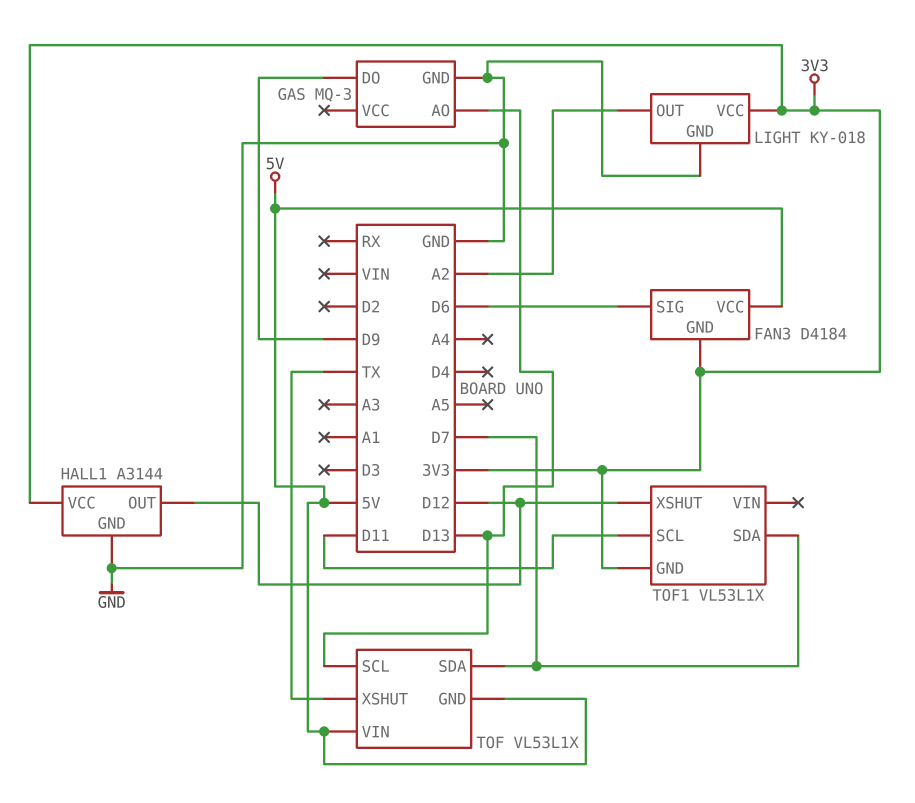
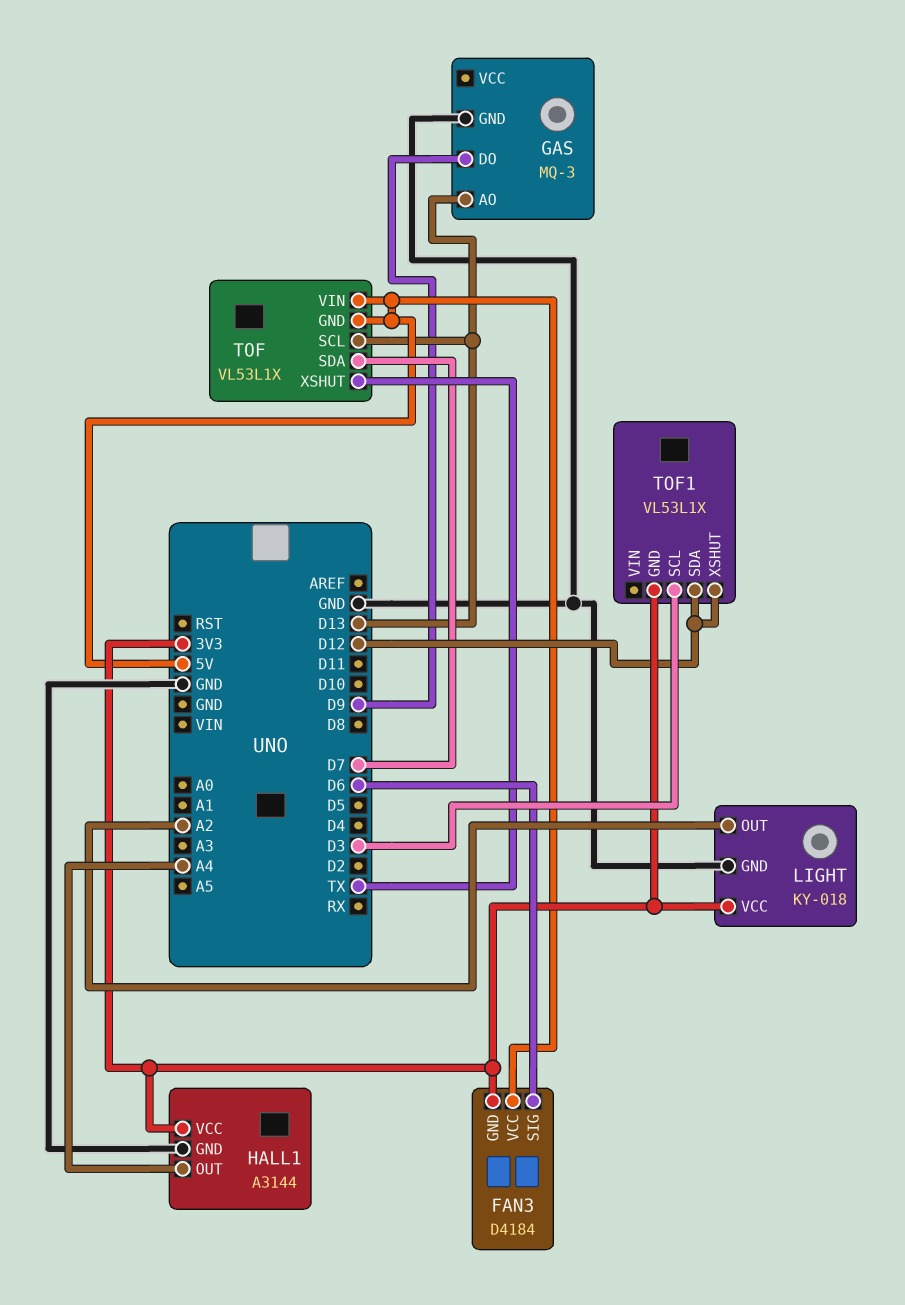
HALL1 pin OUT: D12 -> A4
TOF1 pin SCL: D11 -> D3
TOF1 pin SDA: D7 -> D12

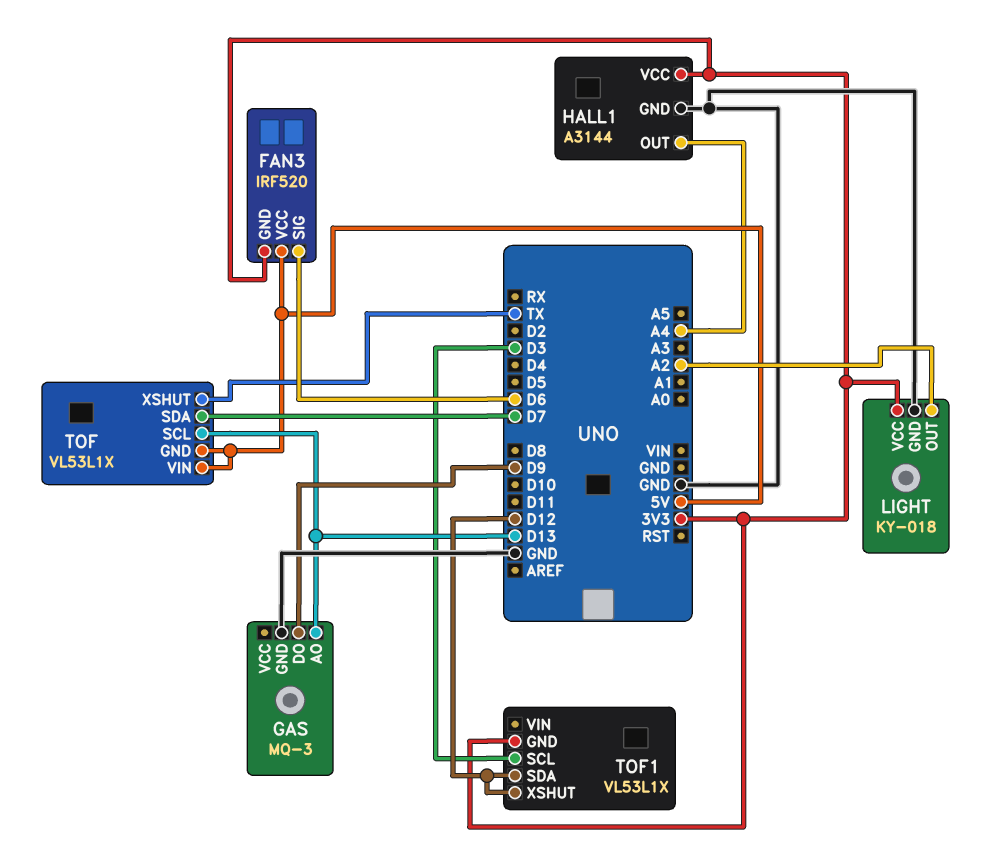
FAN3: D4184 -> IRF520

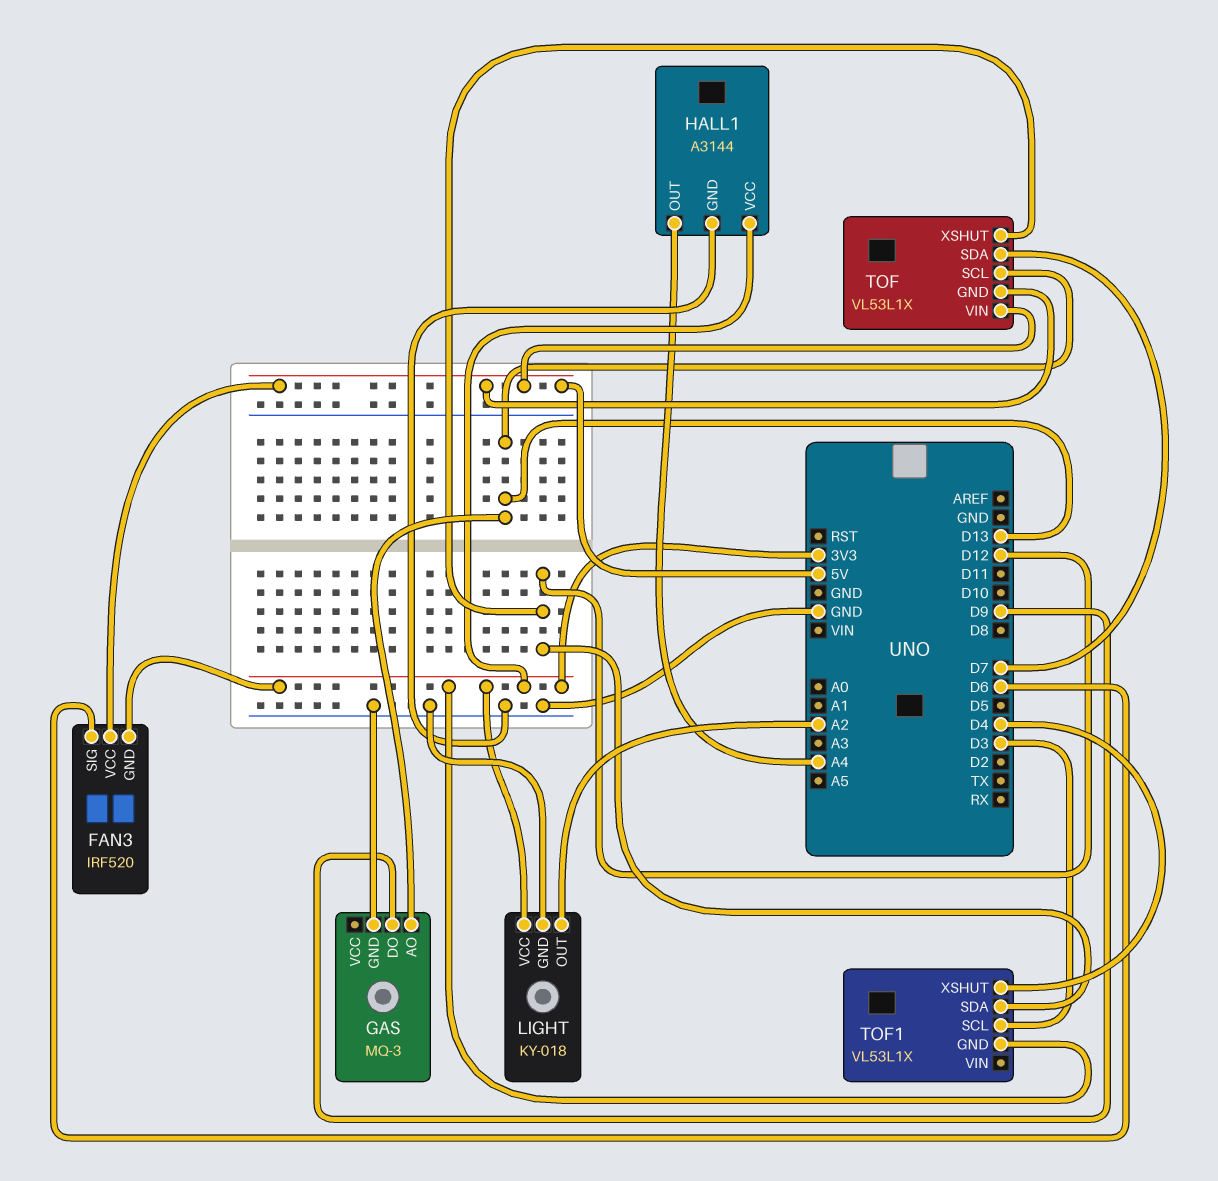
TOF pin XSHUT: TX -> D12
TOF1 pin XSHUT: D12 -> D4

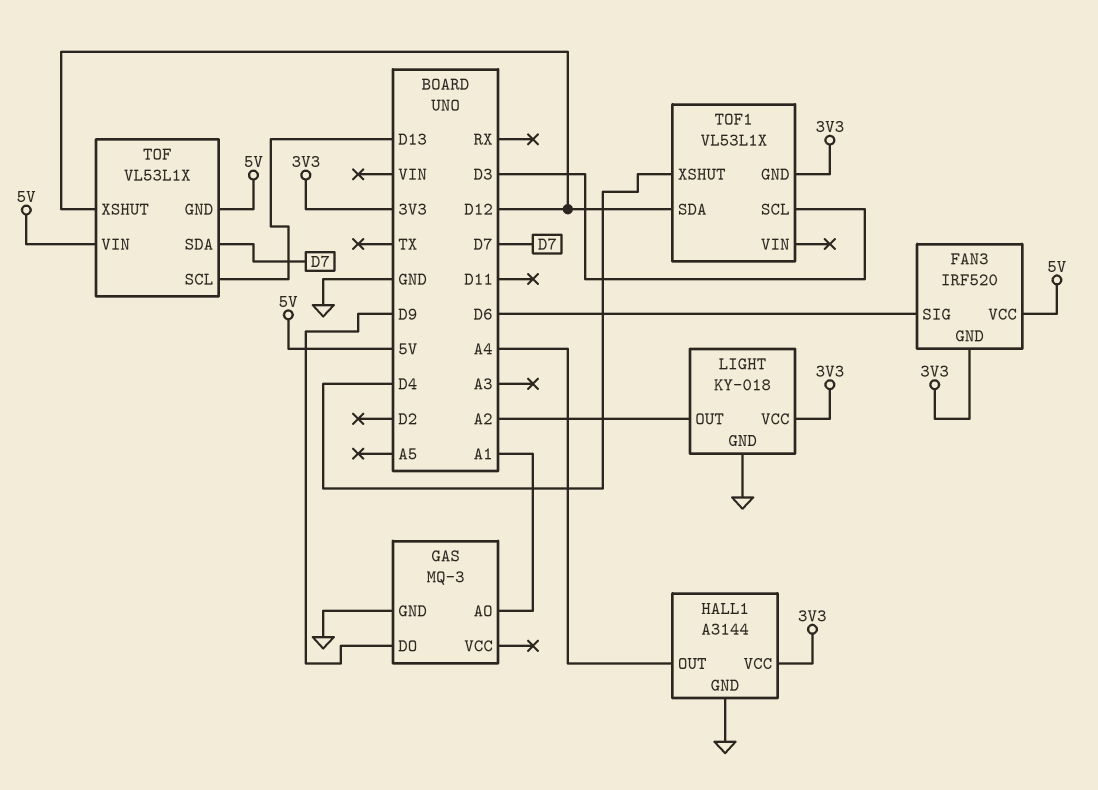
GAS pin AO: D13 -> A1

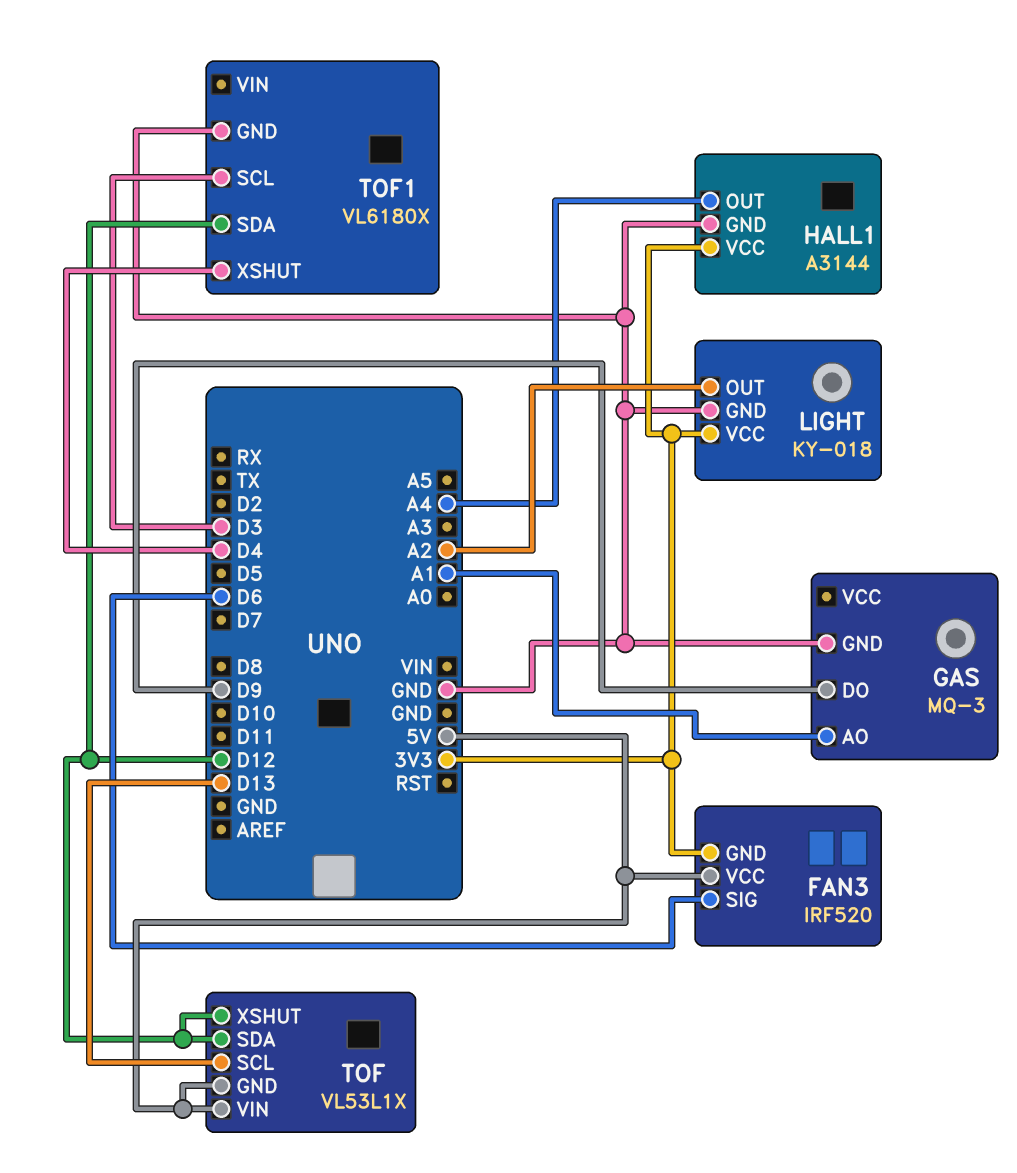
TOF pin SDA: D7 -> D12
TOF1: VL53L1X -> VL6180X
TOF1 pin GND: 3V3 -> GND

